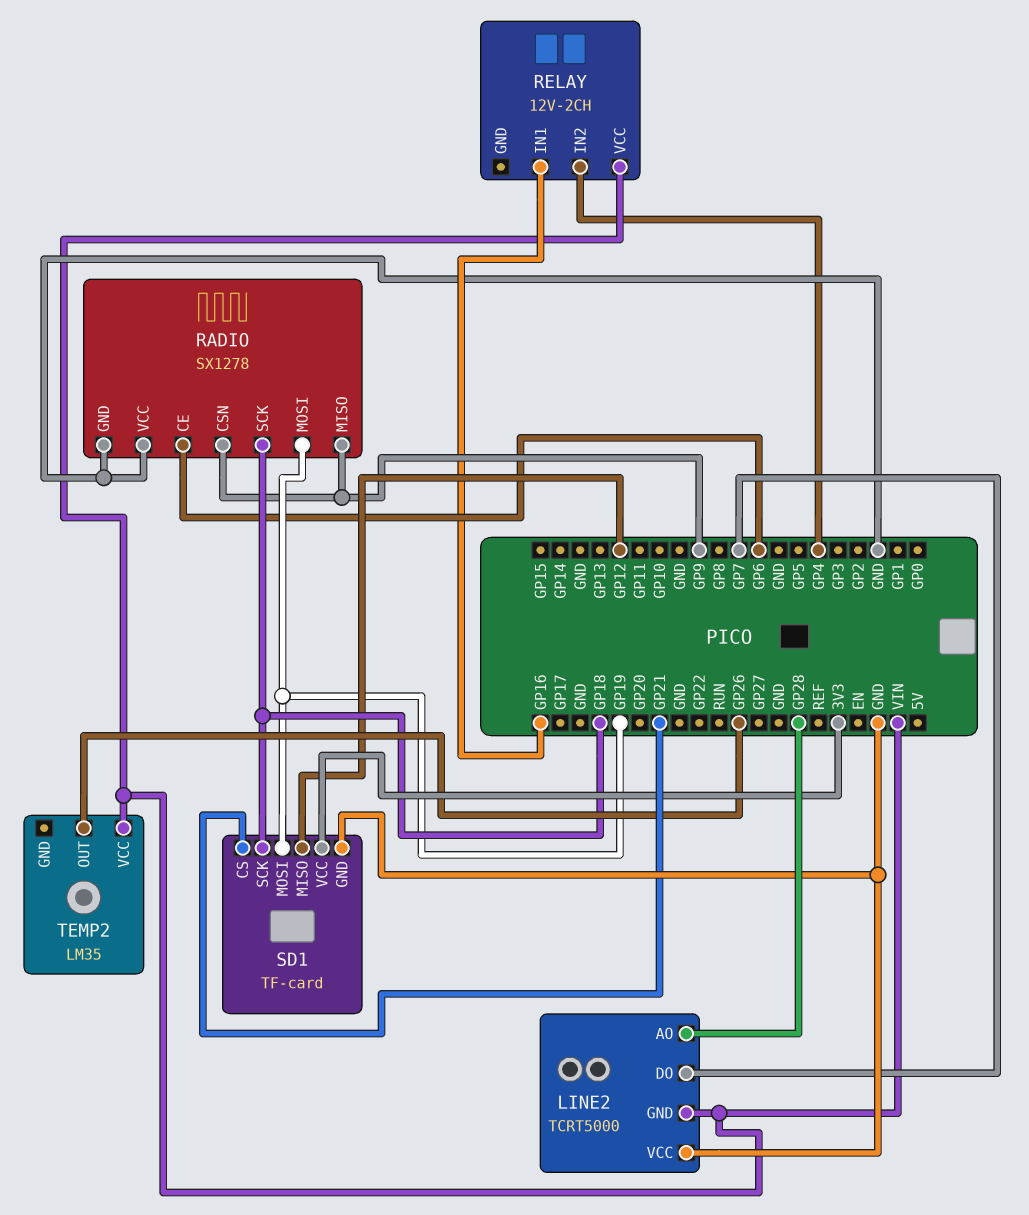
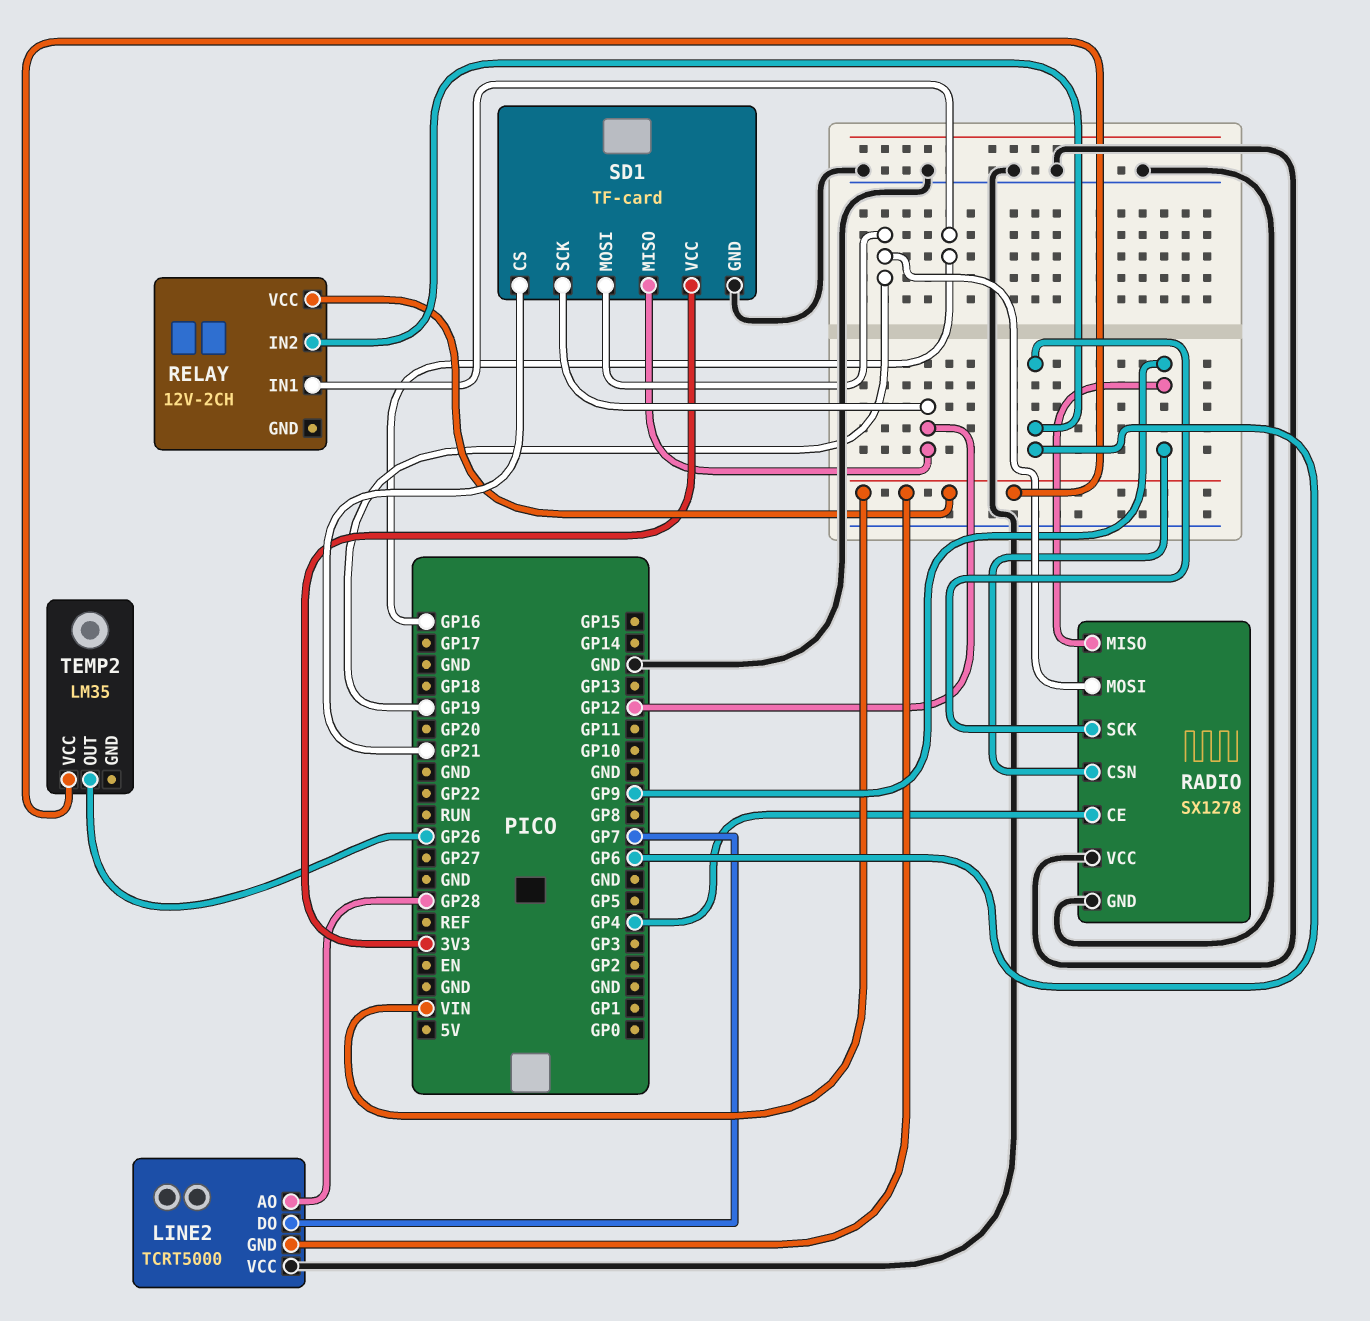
RADIO pin CE: GP6 -> GP4
RADIO pin SCK: GP18 -> GP6
RELAY pin IN2: GP4 -> GP6
SD1 pin SCK: GP18 -> GP12

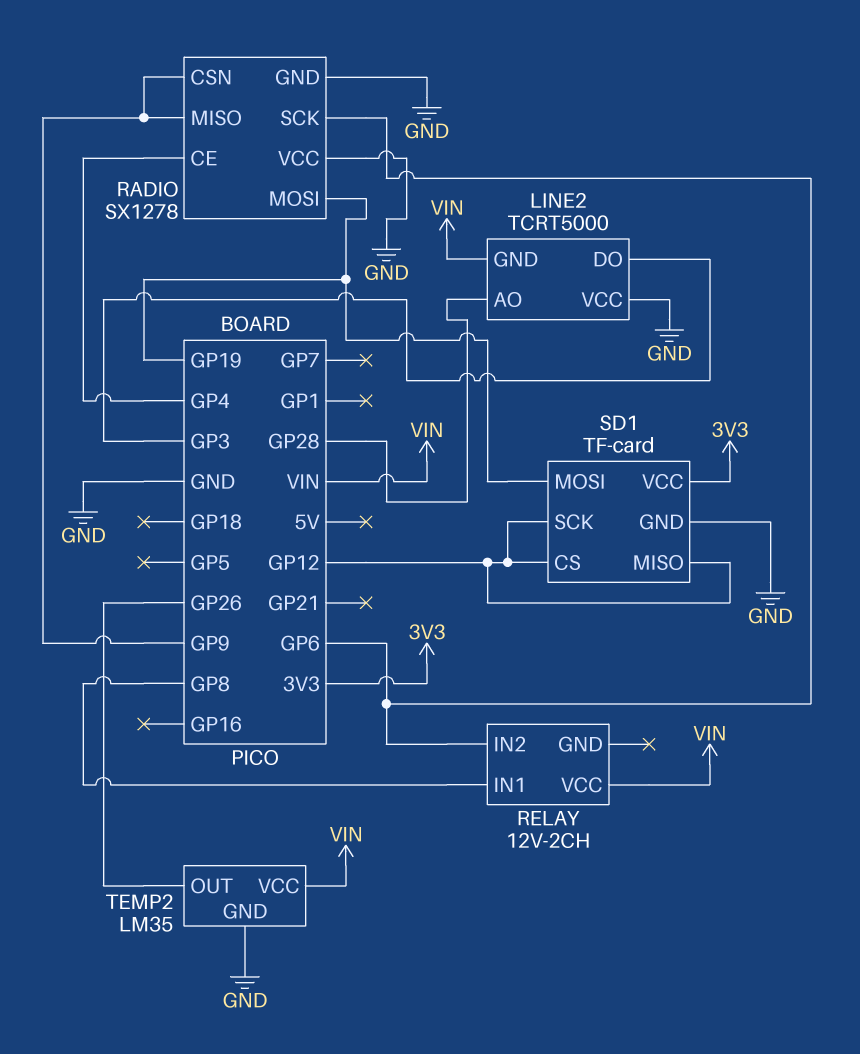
LINE2 pin DO: GP7 -> GP3
RELAY pin IN1: GP16 -> GP8
SD1 pin CS: GP21 -> GP12
TEMP2 pin GND: none -> GND

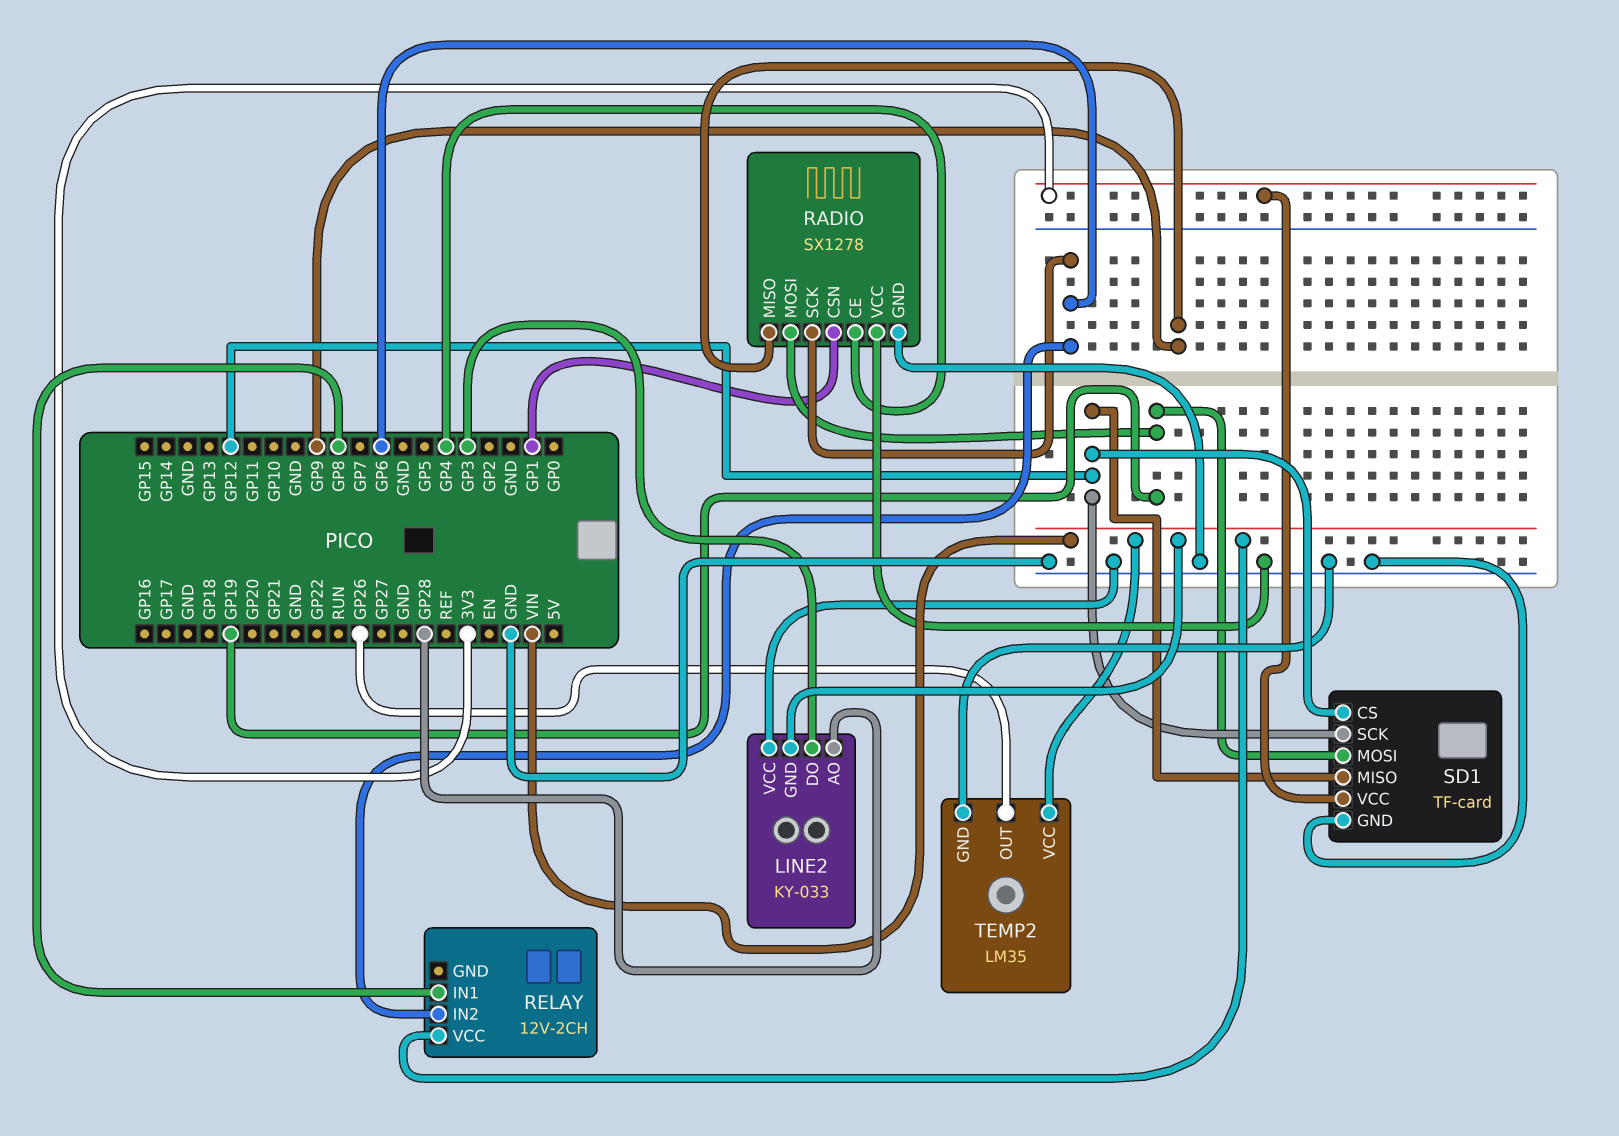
LINE2: TCRT5000 -> KY-033
RADIO pin CSN: GP9 -> GP1

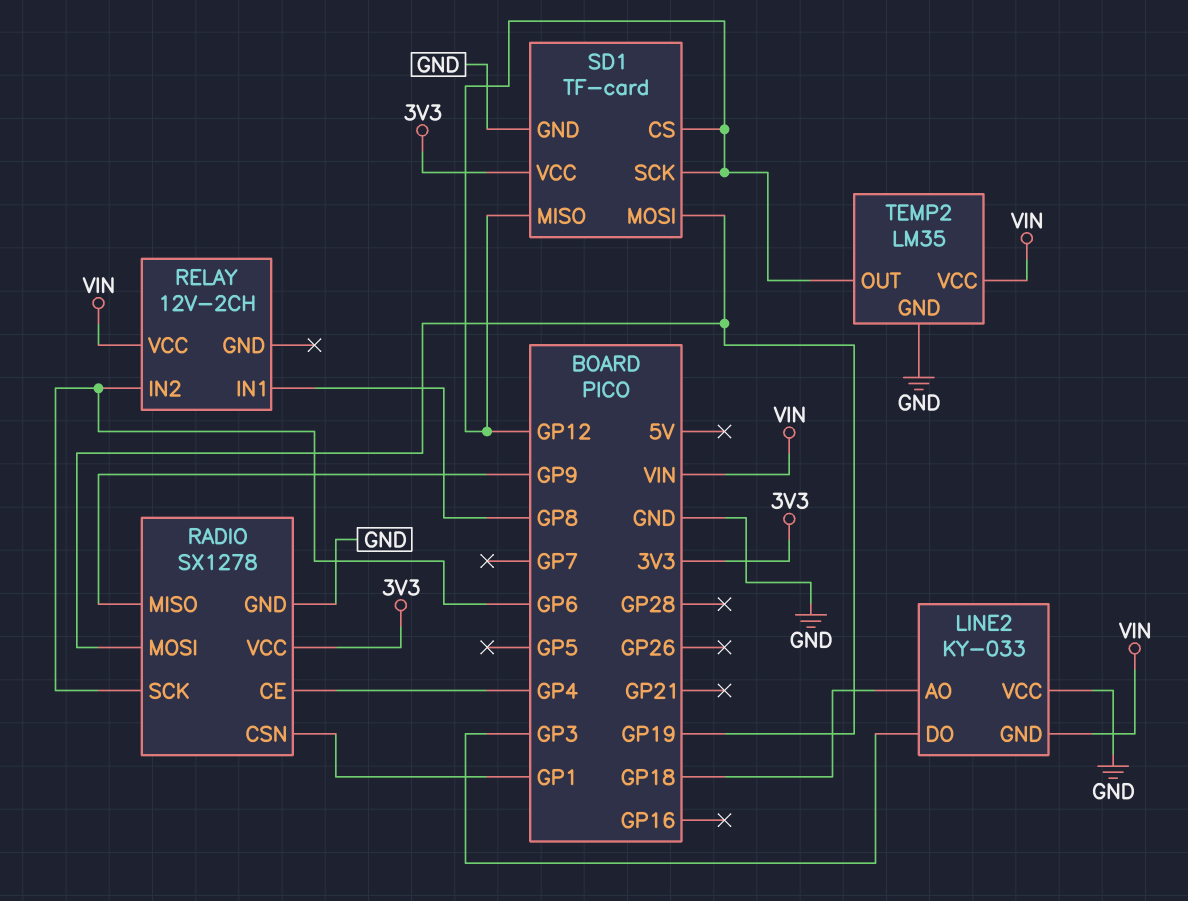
LINE2 pin AO: GP28 -> GP18
RADIO pin VCC: GND -> 3V3
TEMP2 pin OUT: GP26 -> GP12

